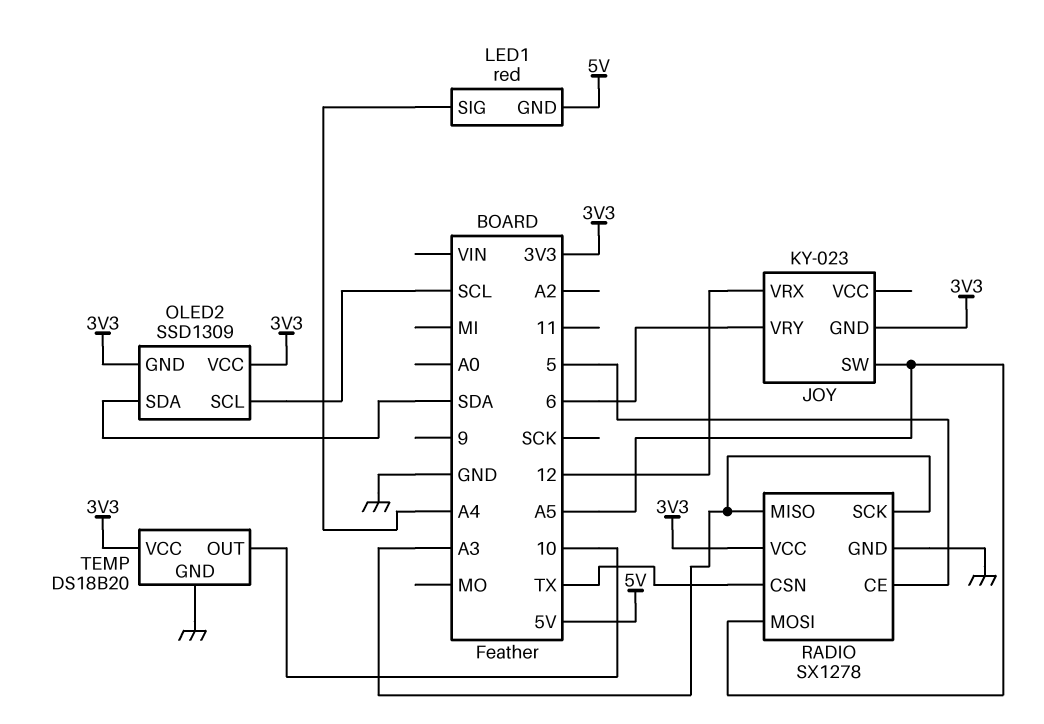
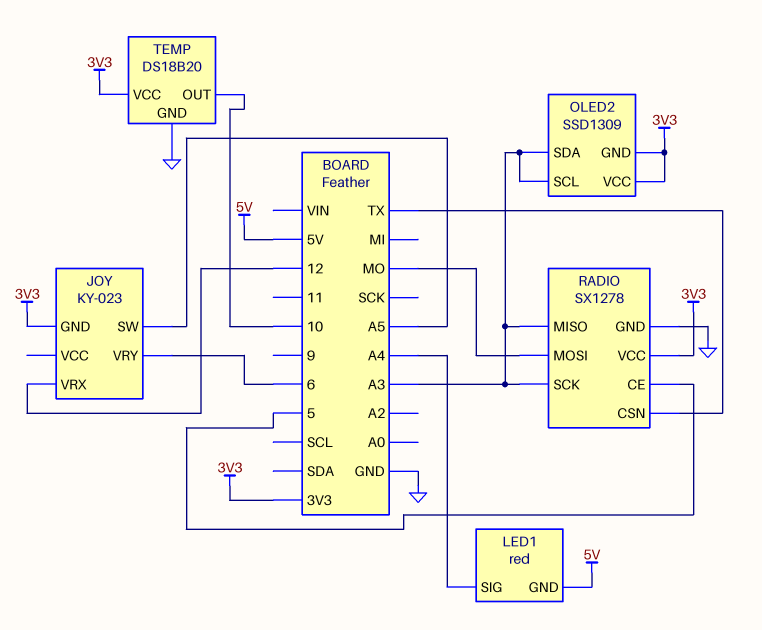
OLED2 pin SCL: SCL -> A3
OLED2 pin SDA: SDA -> A3
RADIO pin MOSI: A5 -> MO

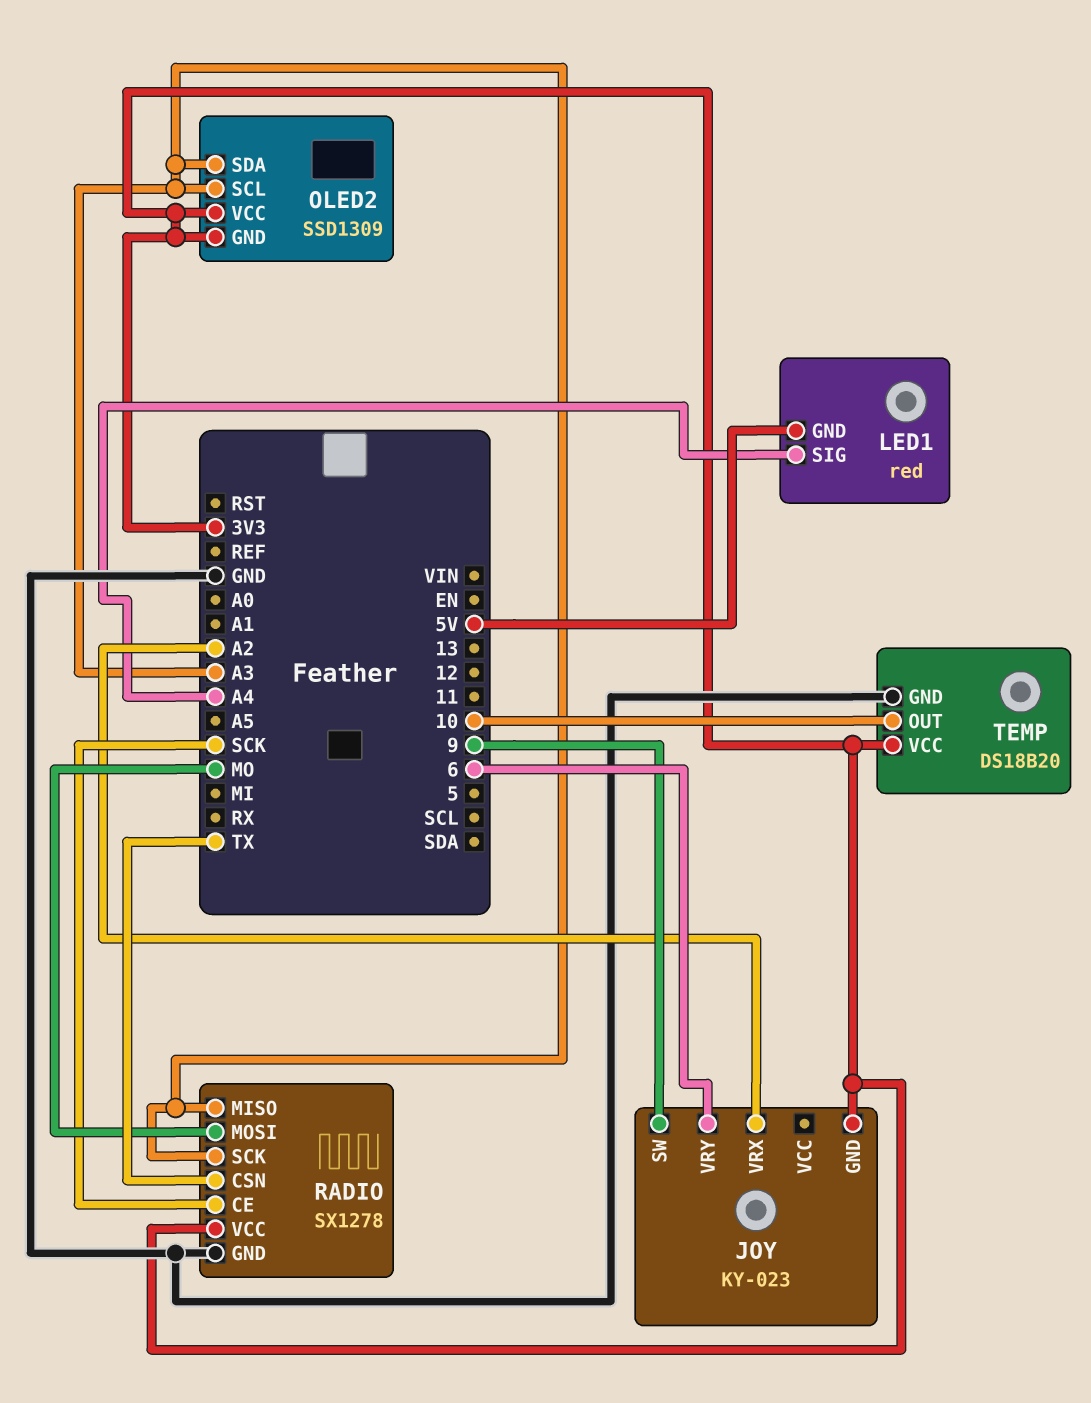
JOY pin SW: A5 -> 9
JOY pin VRX: 12 -> A2
RADIO pin CE: 5 -> SCK

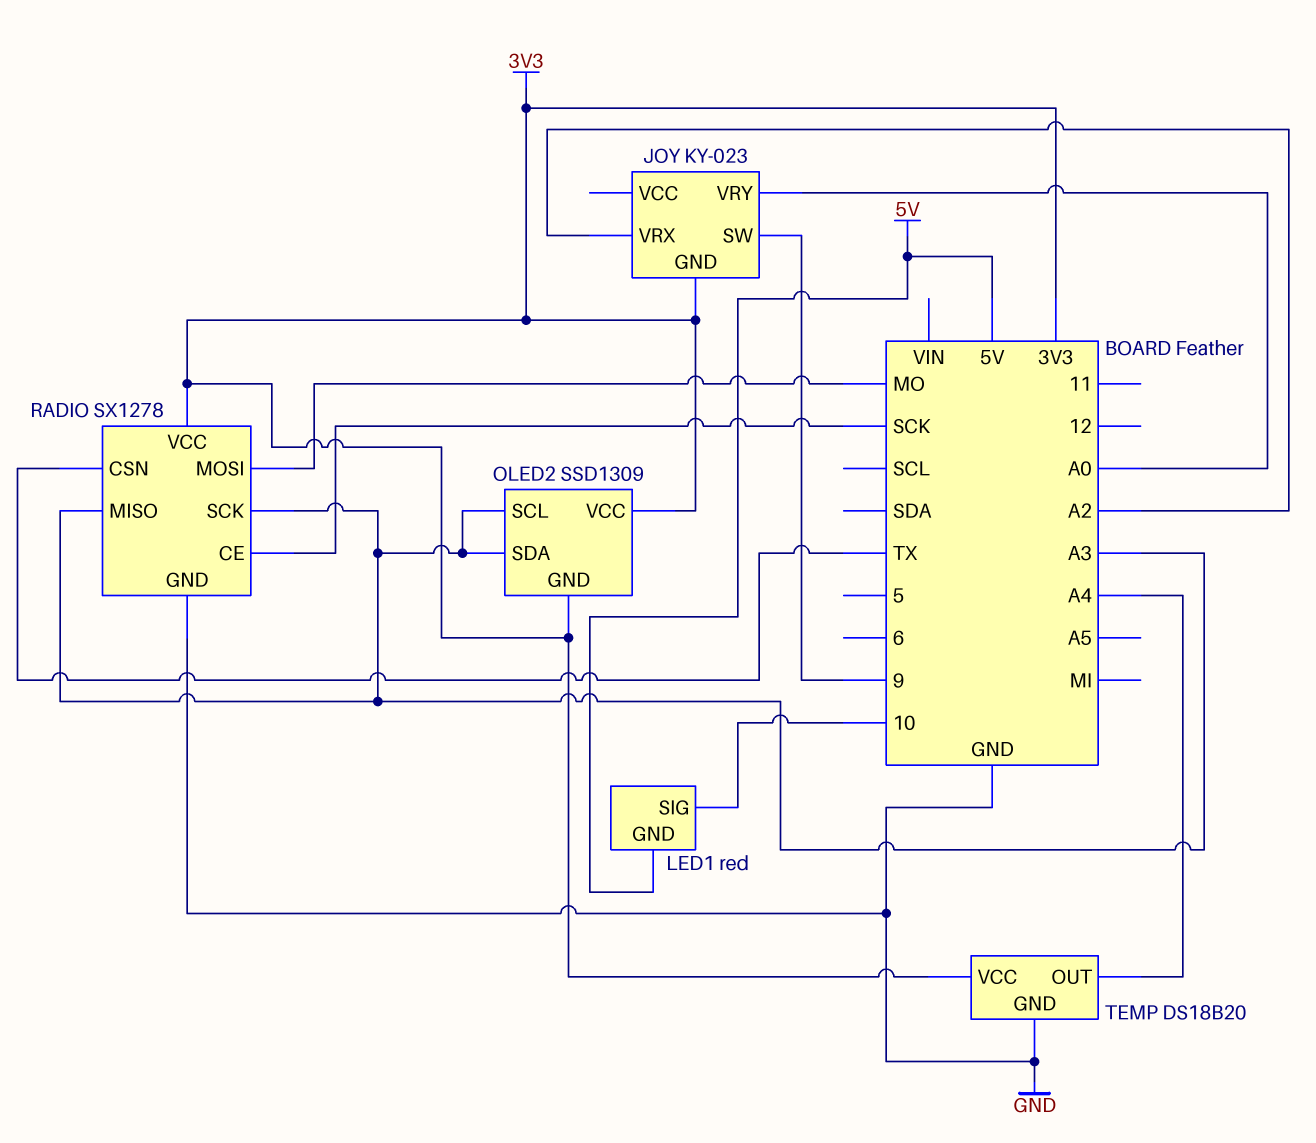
JOY pin VRY: 6 -> A0
LED1 pin SIG: A4 -> 10
TEMP pin OUT: 10 -> A4

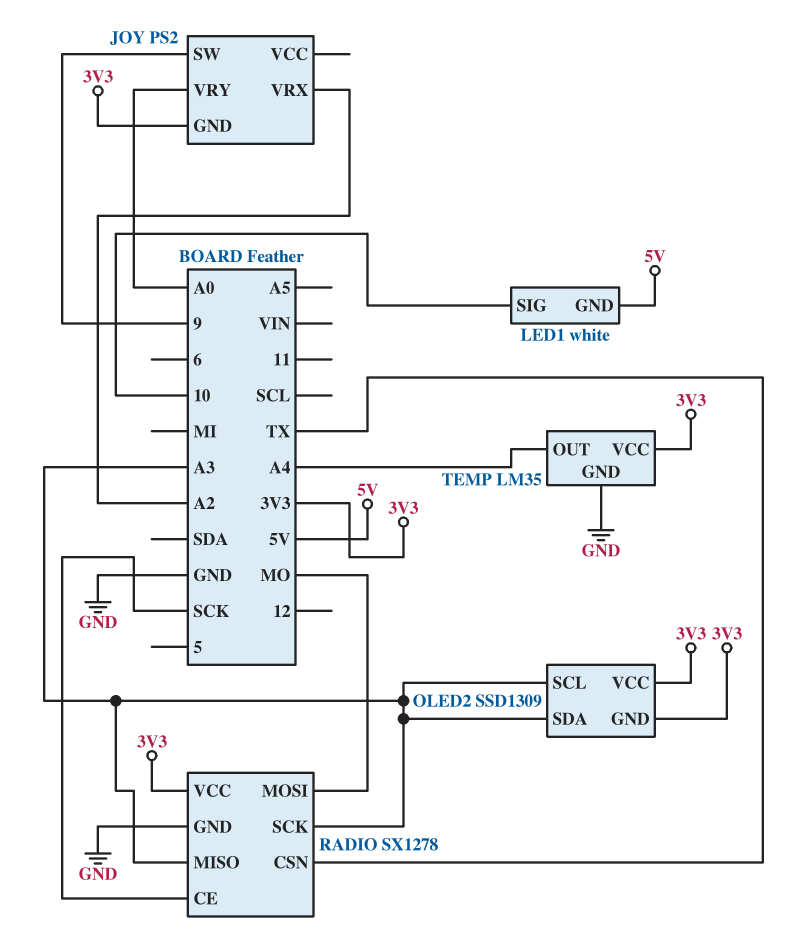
JOY: KY-023 -> PS2
LED1: red -> white
TEMP: DS18B20 -> LM35

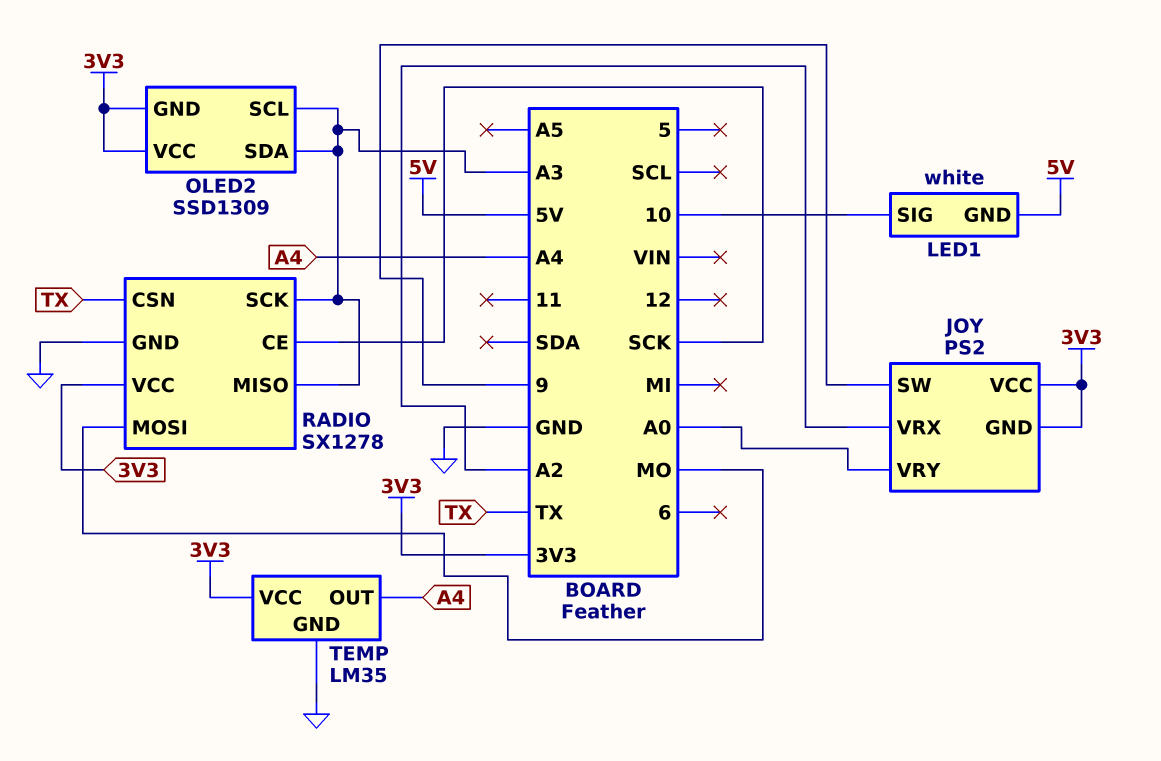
JOY pin VCC: none -> 3V3

